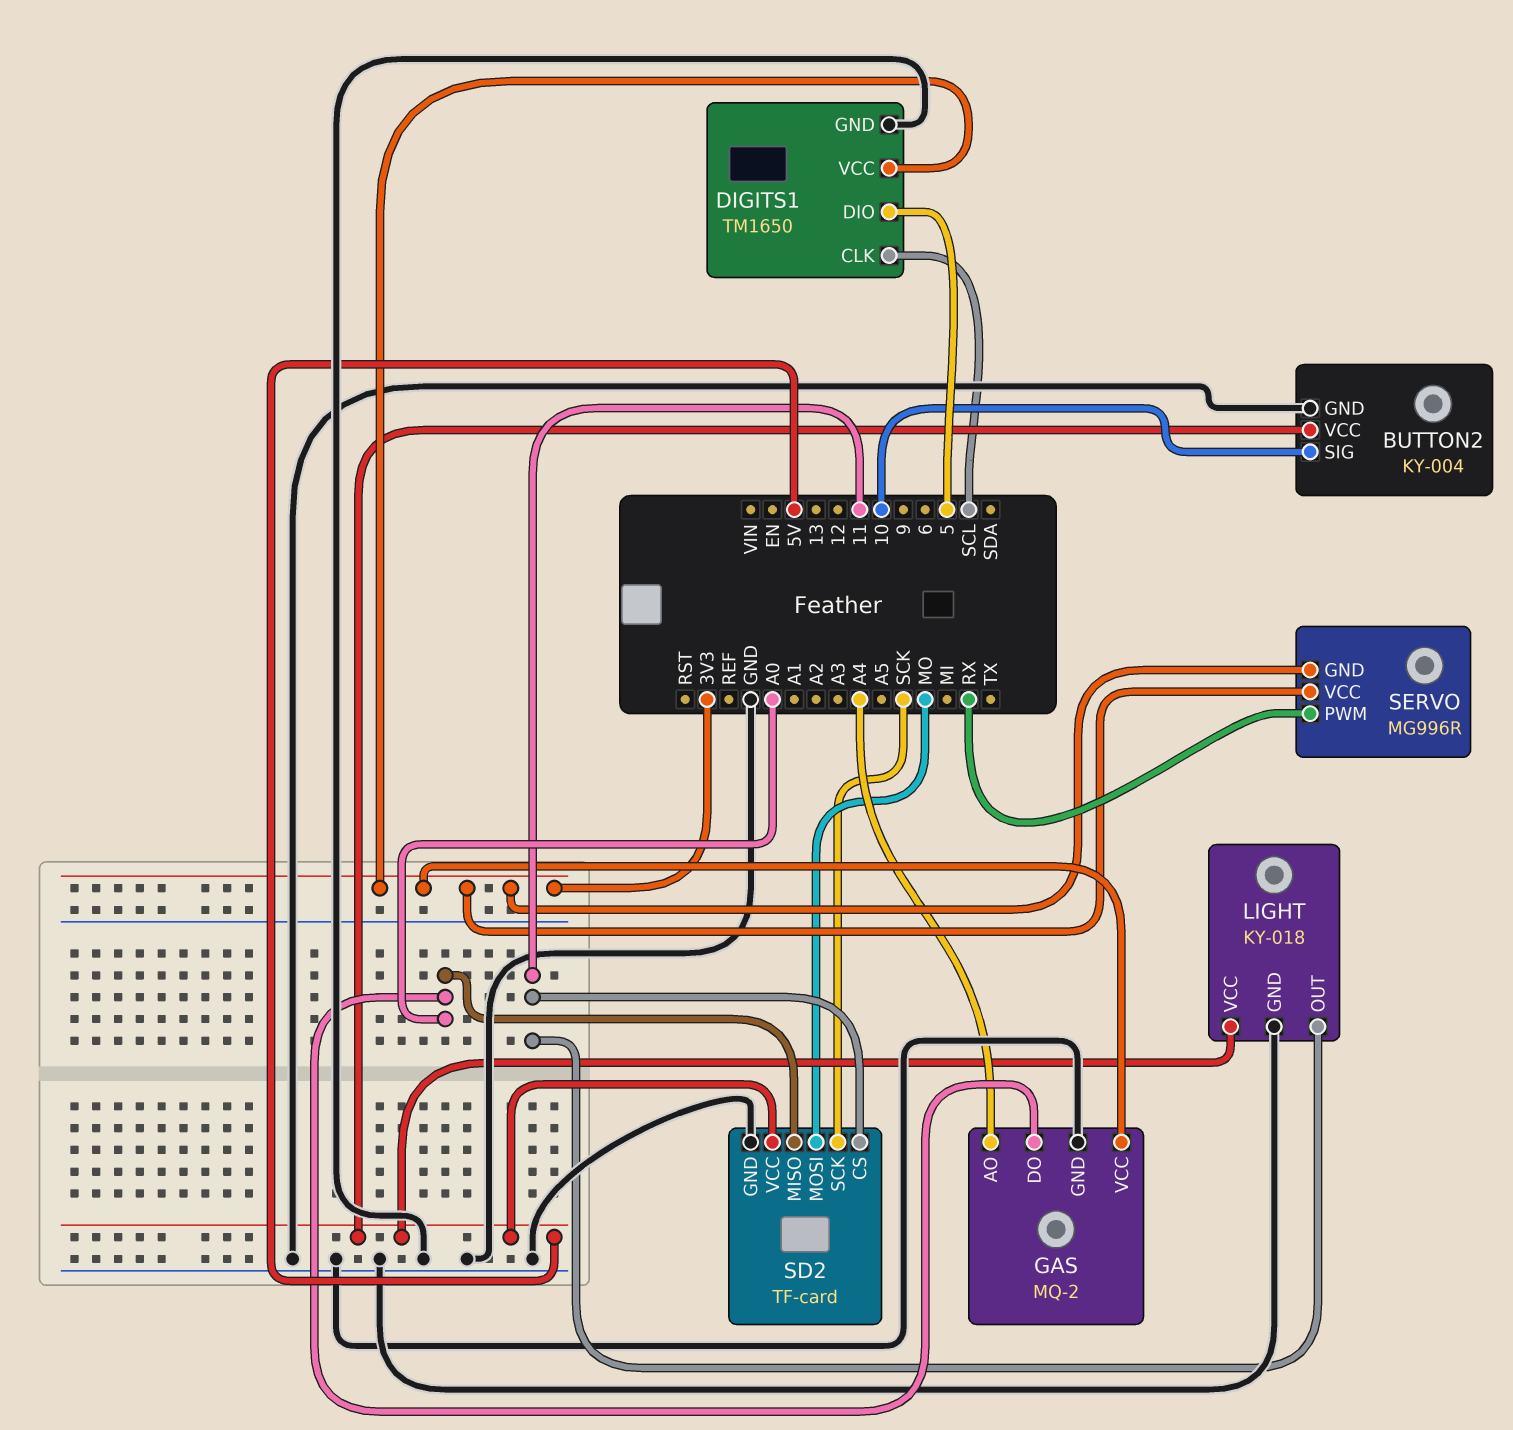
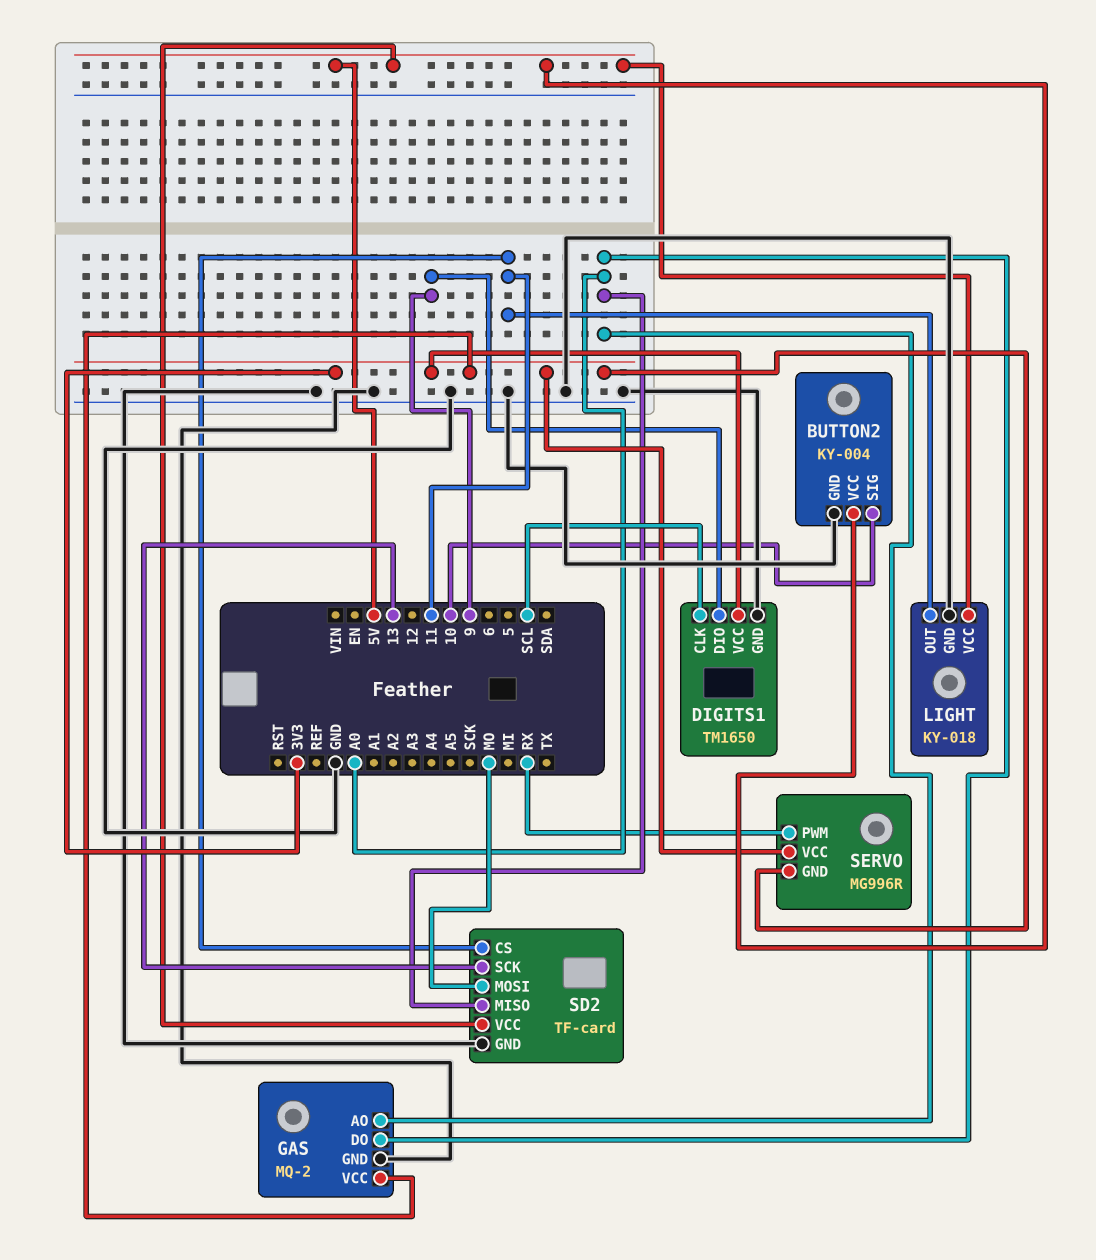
DIGITS1 pin DIO: 5 -> 9
GAS pin AO: A4 -> A0
SD2 pin SCK: SCK -> 13

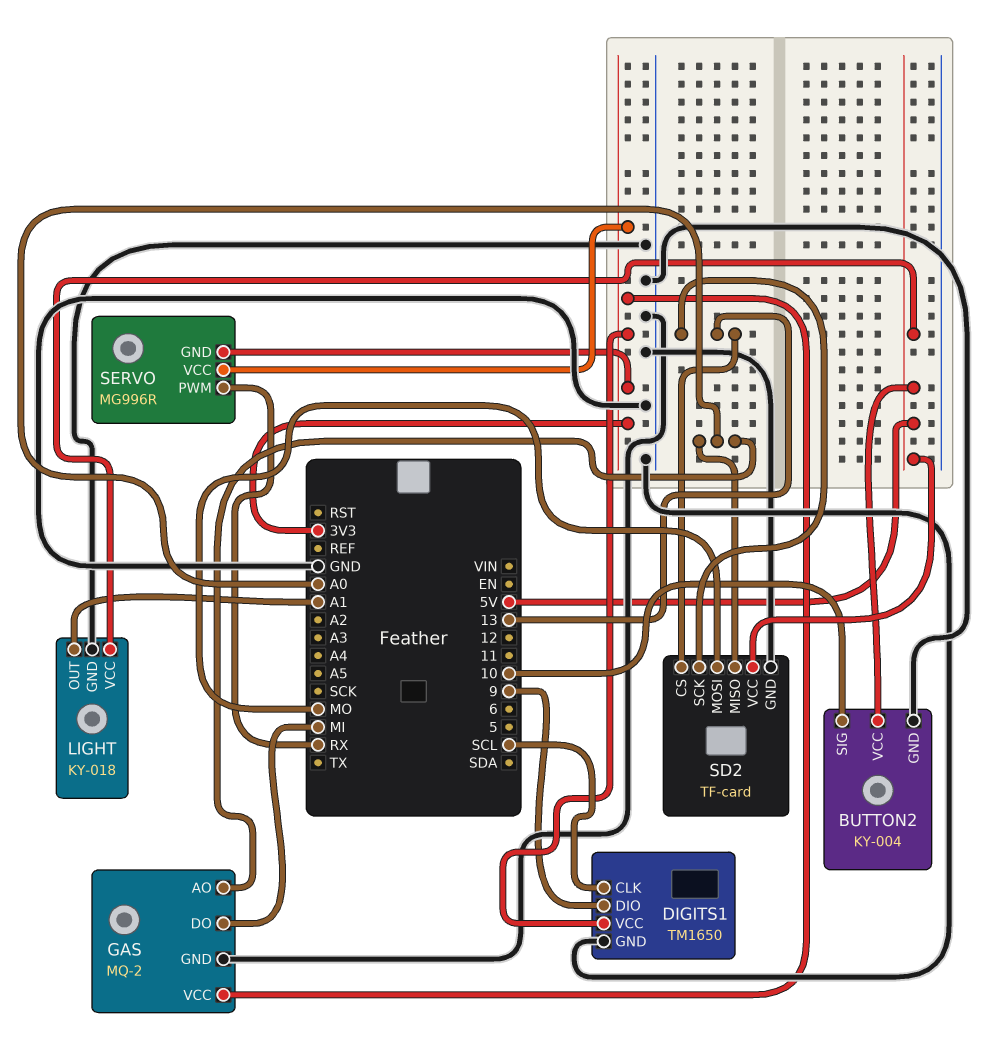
GAS pin DO: A0 -> MI
LIGHT pin OUT: 11 -> A1
SD2 pin CS: 11 -> 13

